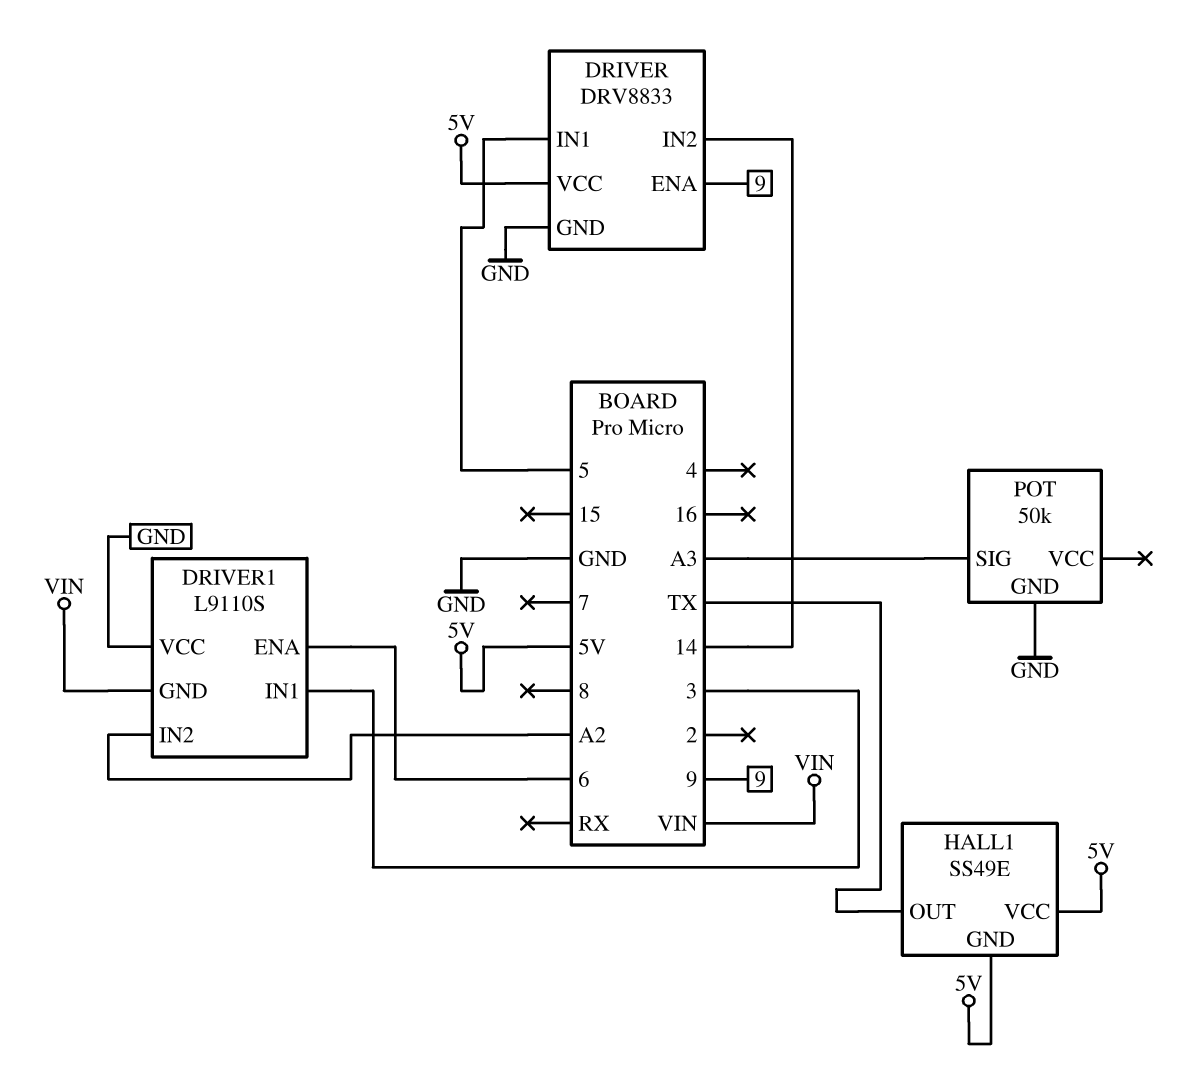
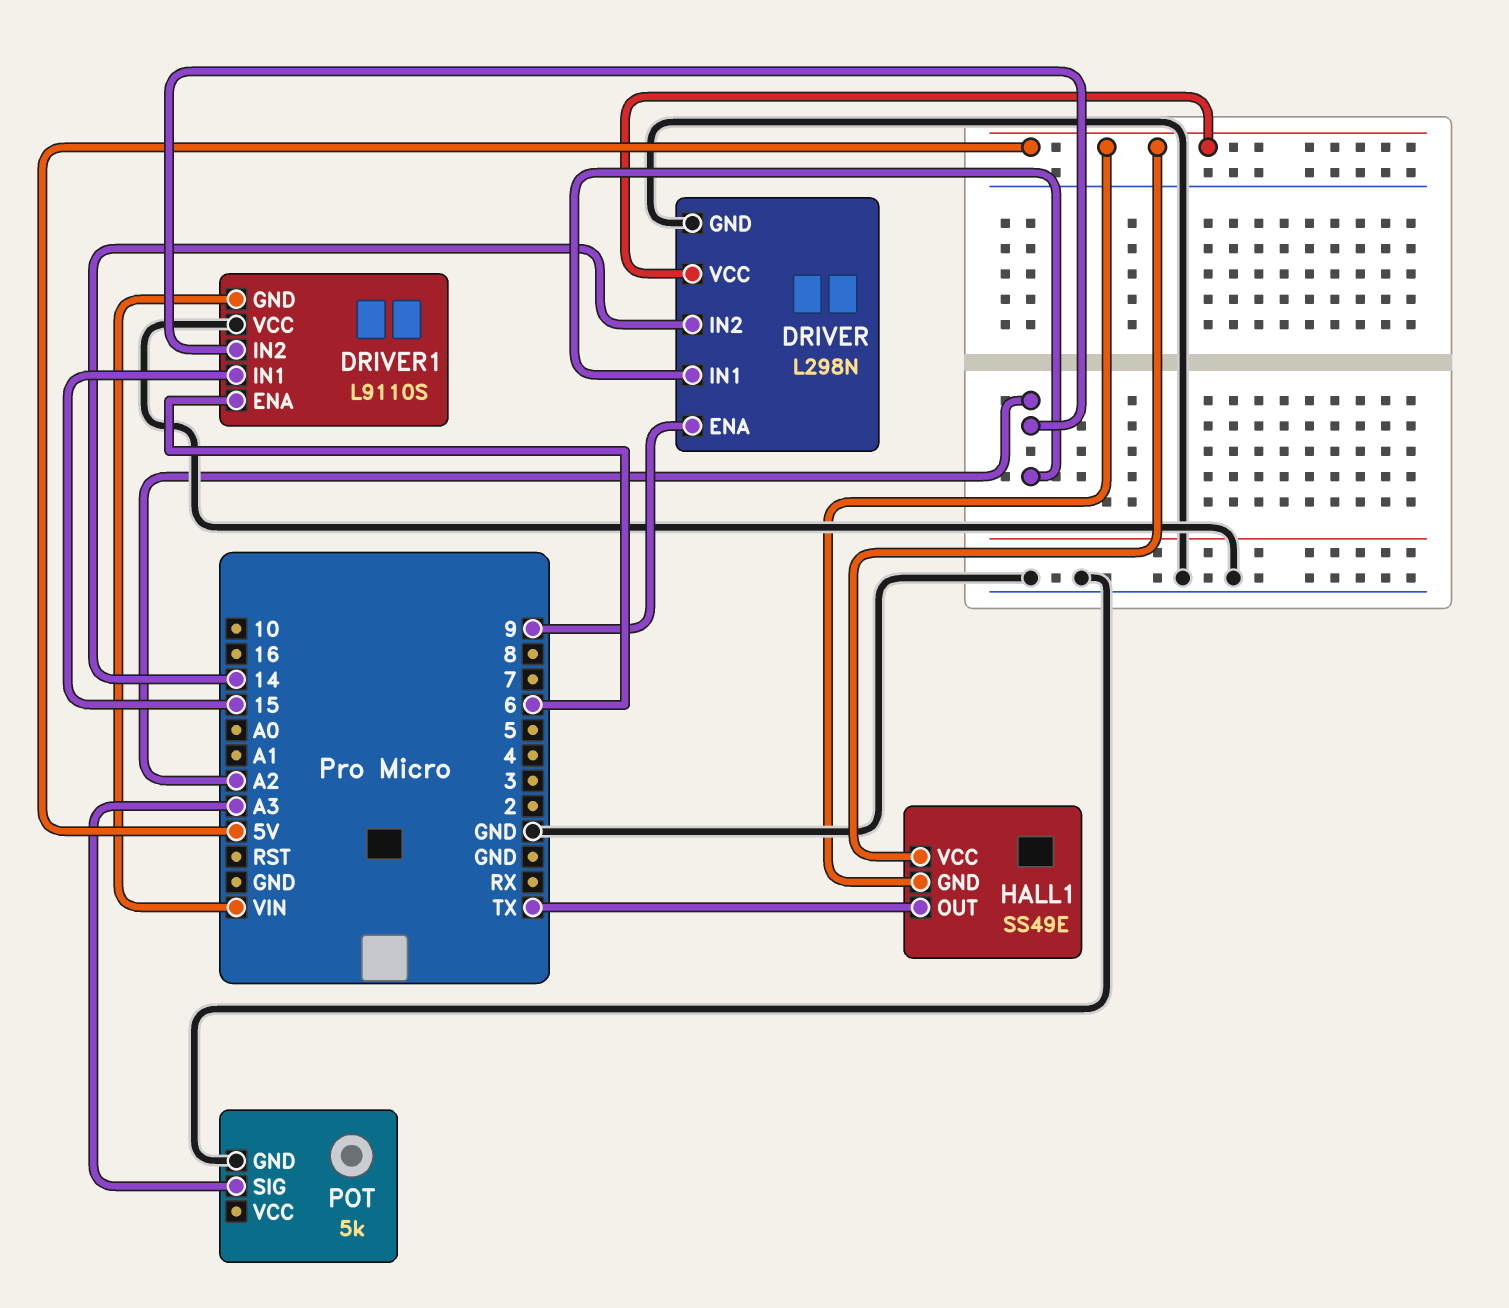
DRIVER: DRV8833 -> L298N
DRIVER pin IN1: 5 -> A2
DRIVER1 pin IN1: 3 -> 15
POT: 50k -> 5k

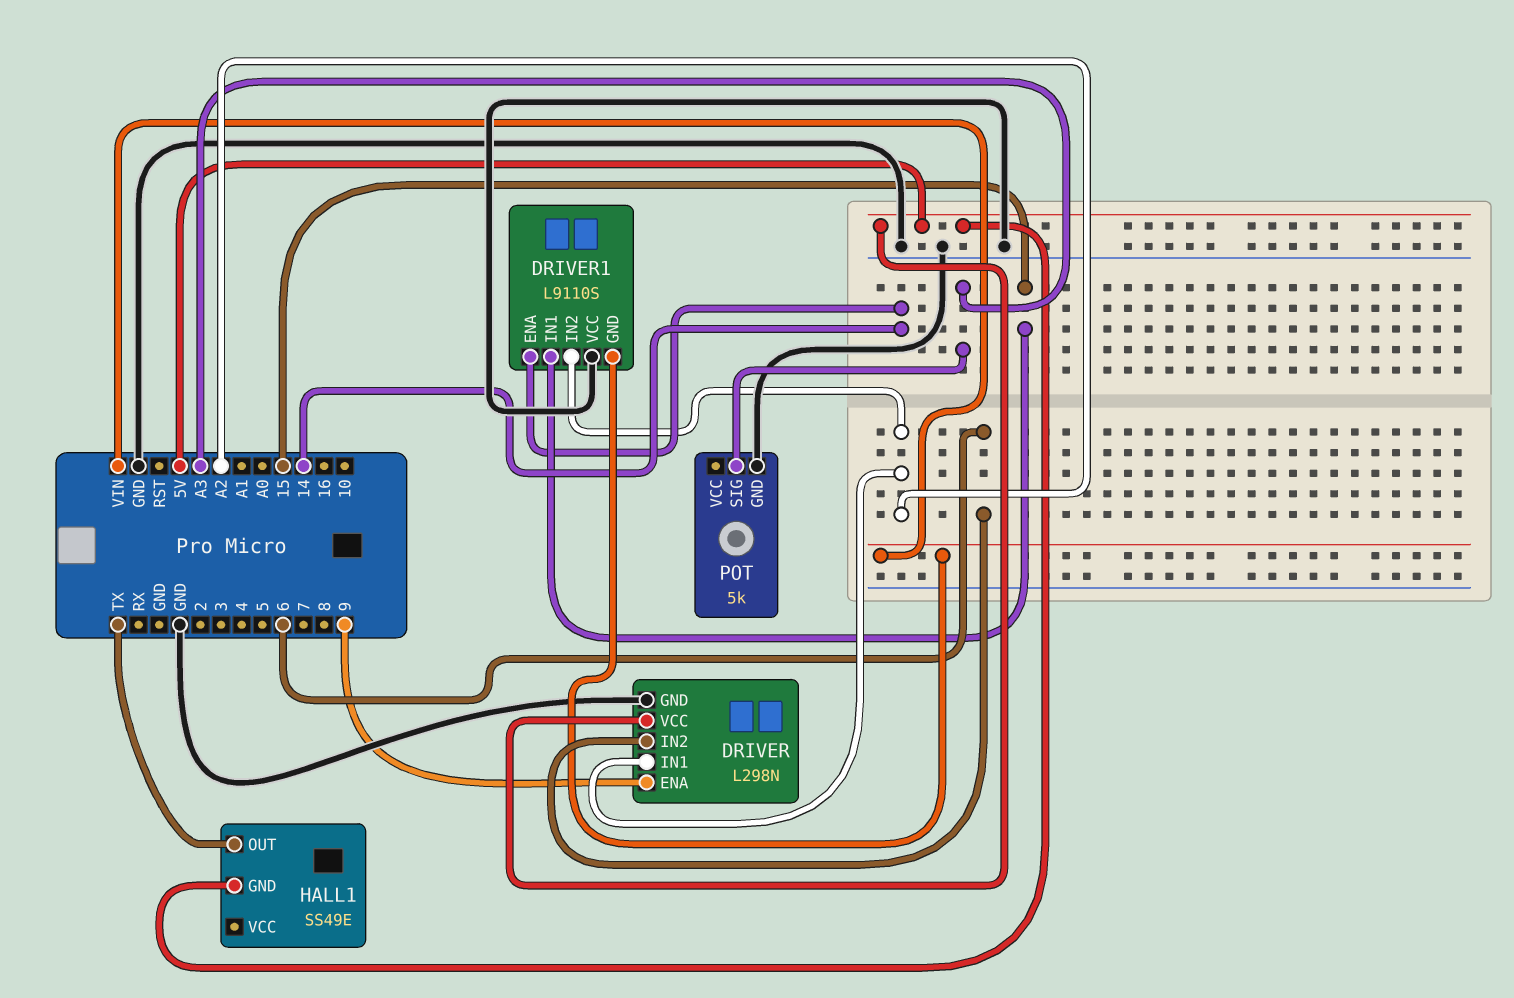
DRIVER pin IN2: 14 -> 6
DRIVER1 pin ENA: 6 -> 14
HALL1 pin VCC: 5V -> none

